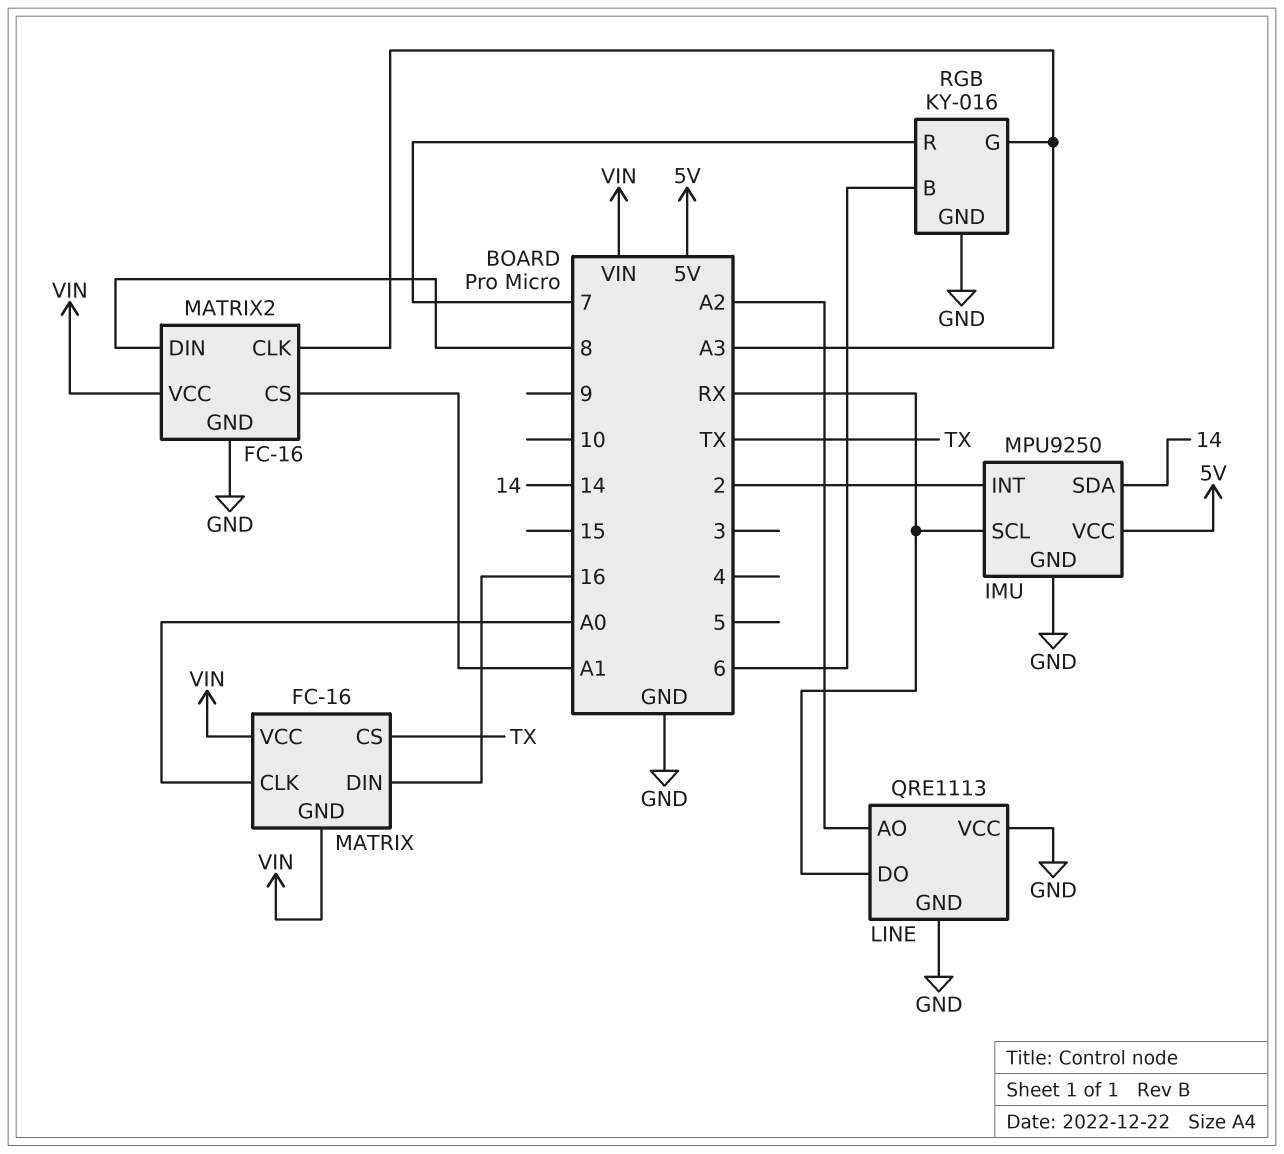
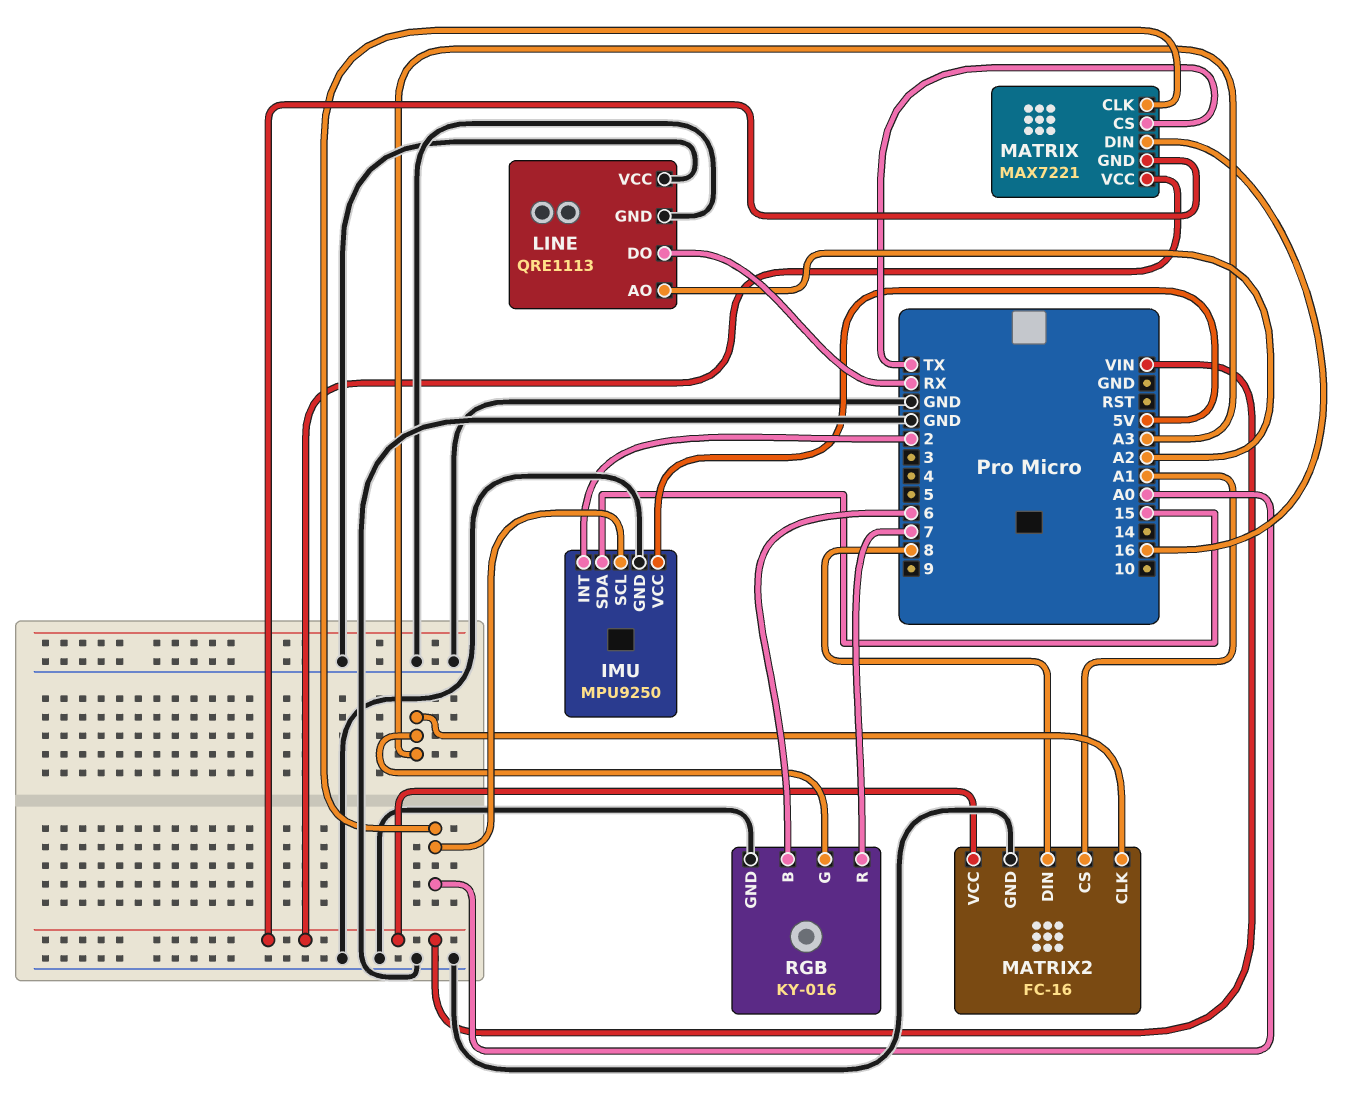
IMU pin SCL: RX -> A0
IMU pin SDA: 14 -> 15
MATRIX: FC-16 -> MAX7221

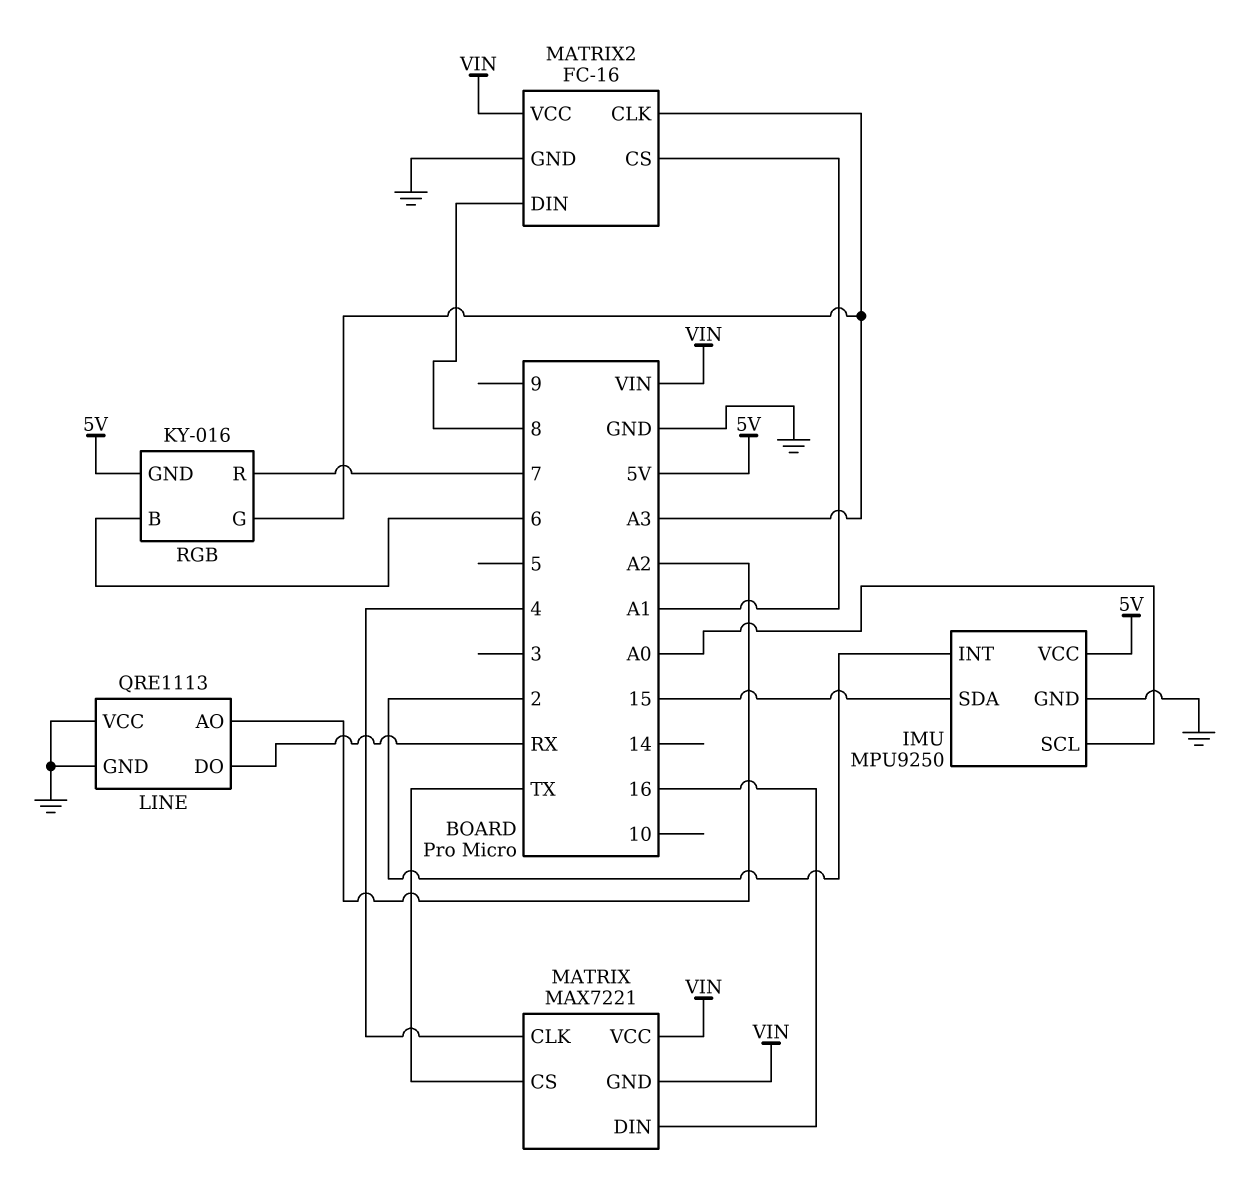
MATRIX pin CLK: A0 -> 4
RGB pin GND: GND -> 5V

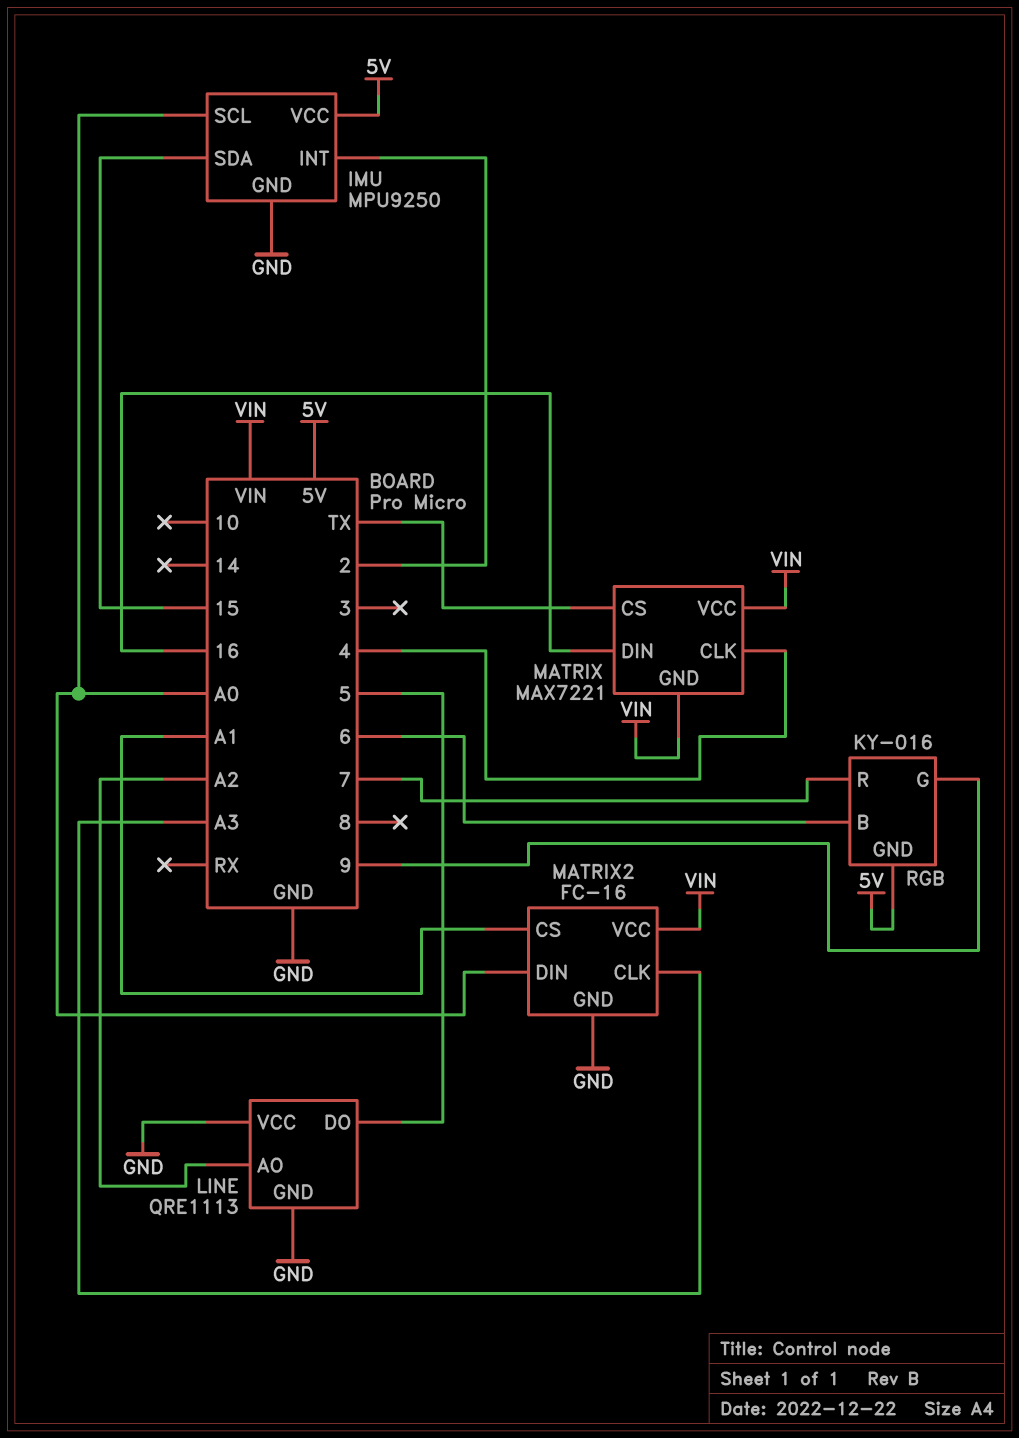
LINE pin DO: RX -> 5
MATRIX2 pin DIN: 8 -> A0
RGB pin G: A3 -> 9

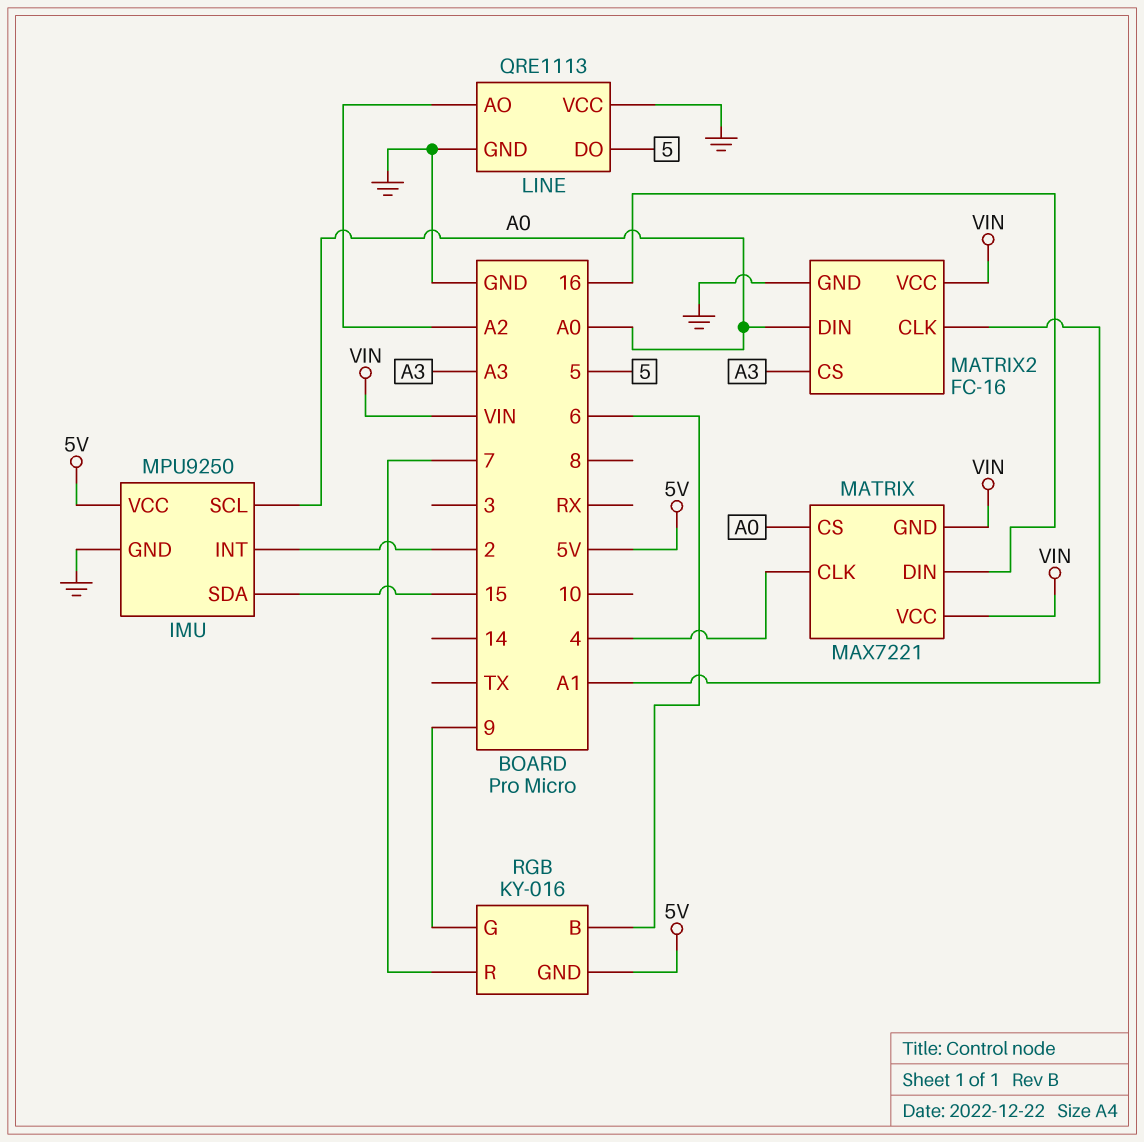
MATRIX pin CS: TX -> A0
MATRIX2 pin CLK: A3 -> A1
MATRIX2 pin CS: A1 -> A3

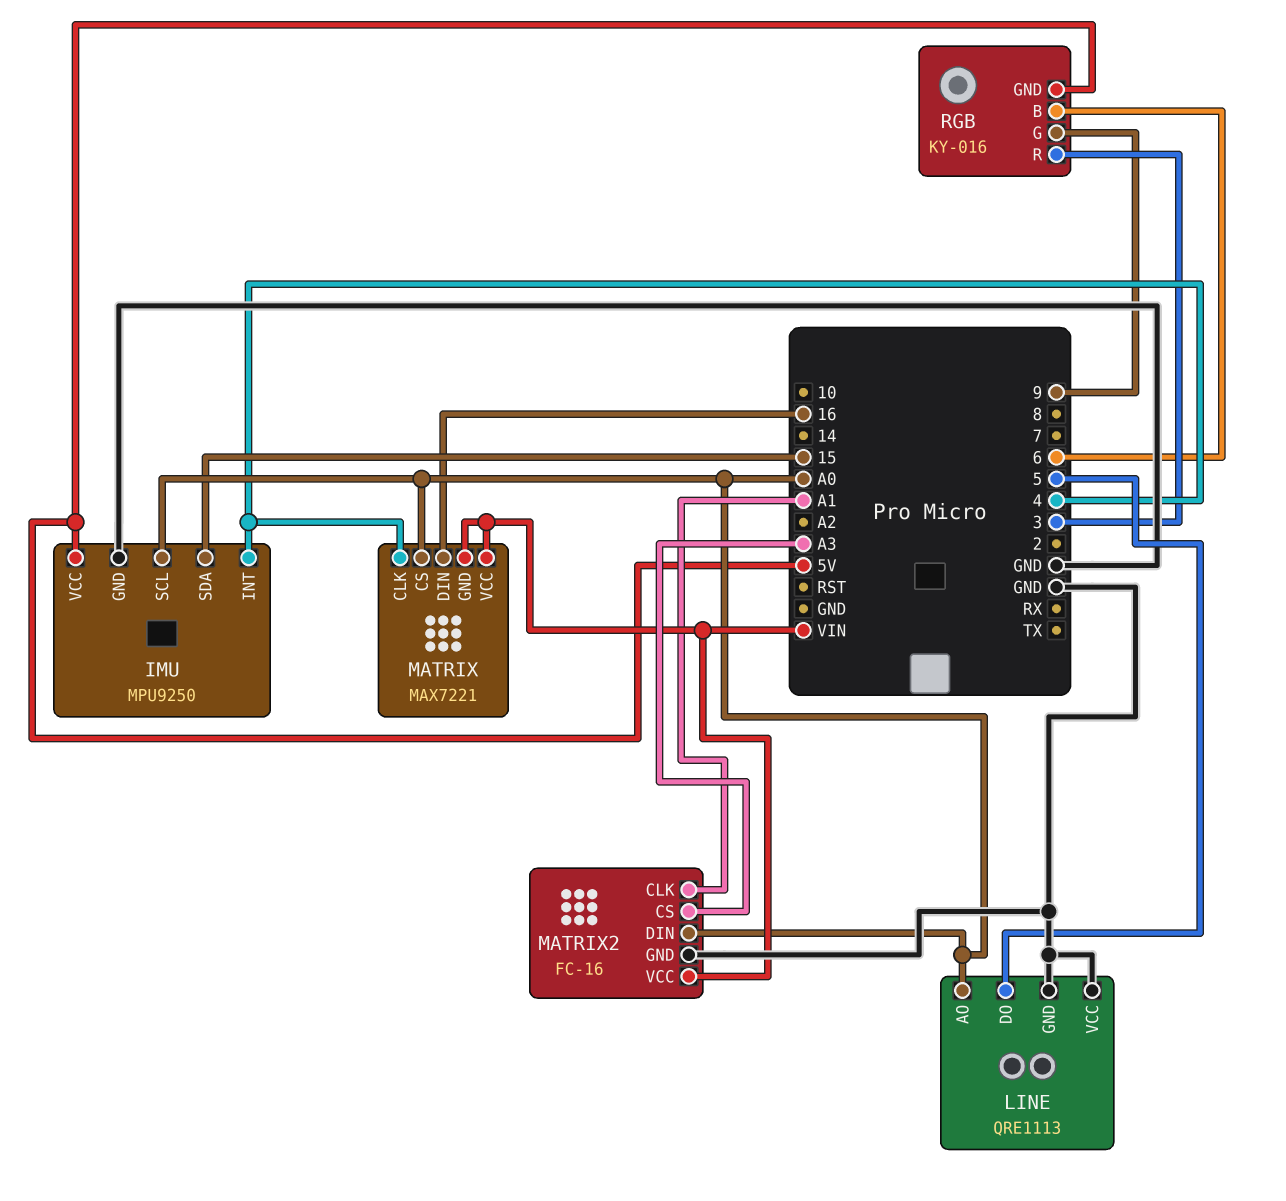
IMU pin INT: 2 -> 4
LINE pin AO: A2 -> A0
RGB pin R: 7 -> 3

